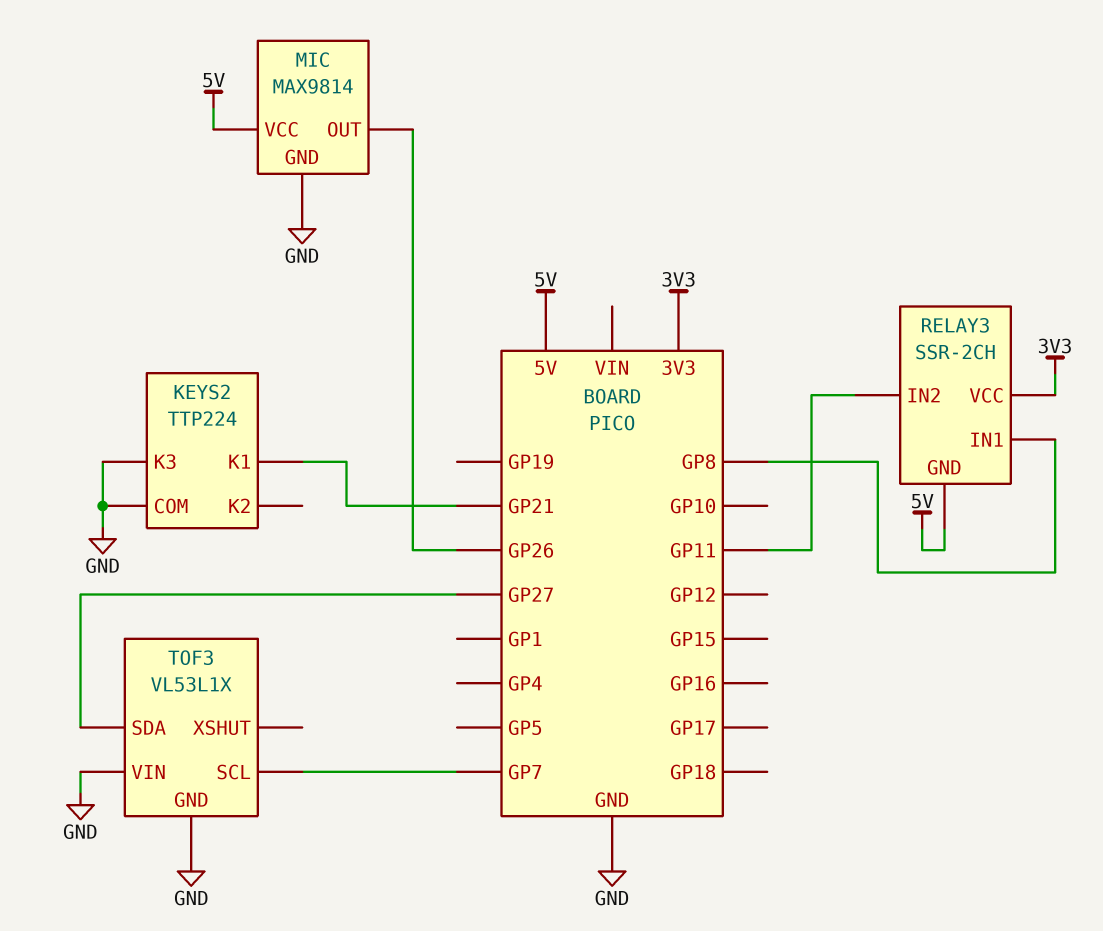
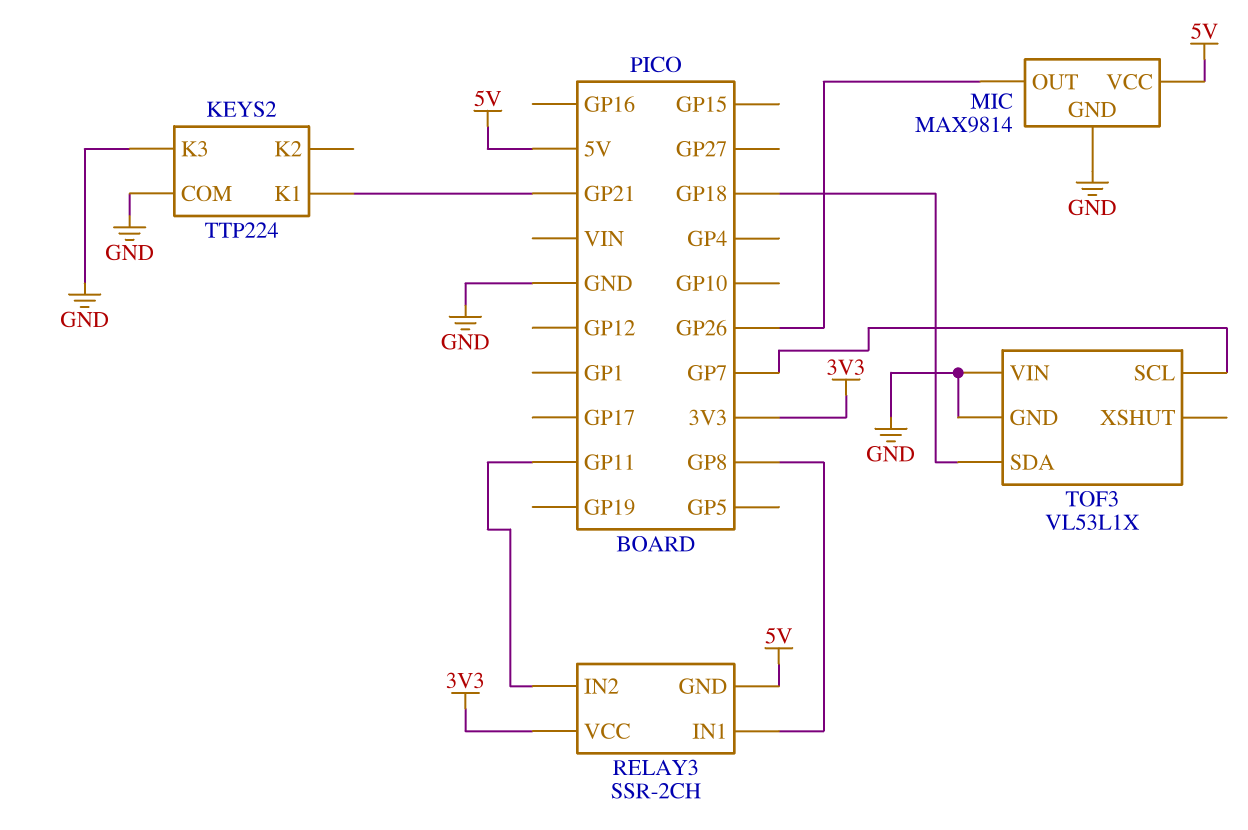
TOF3 pin SDA: GP27 -> GP18

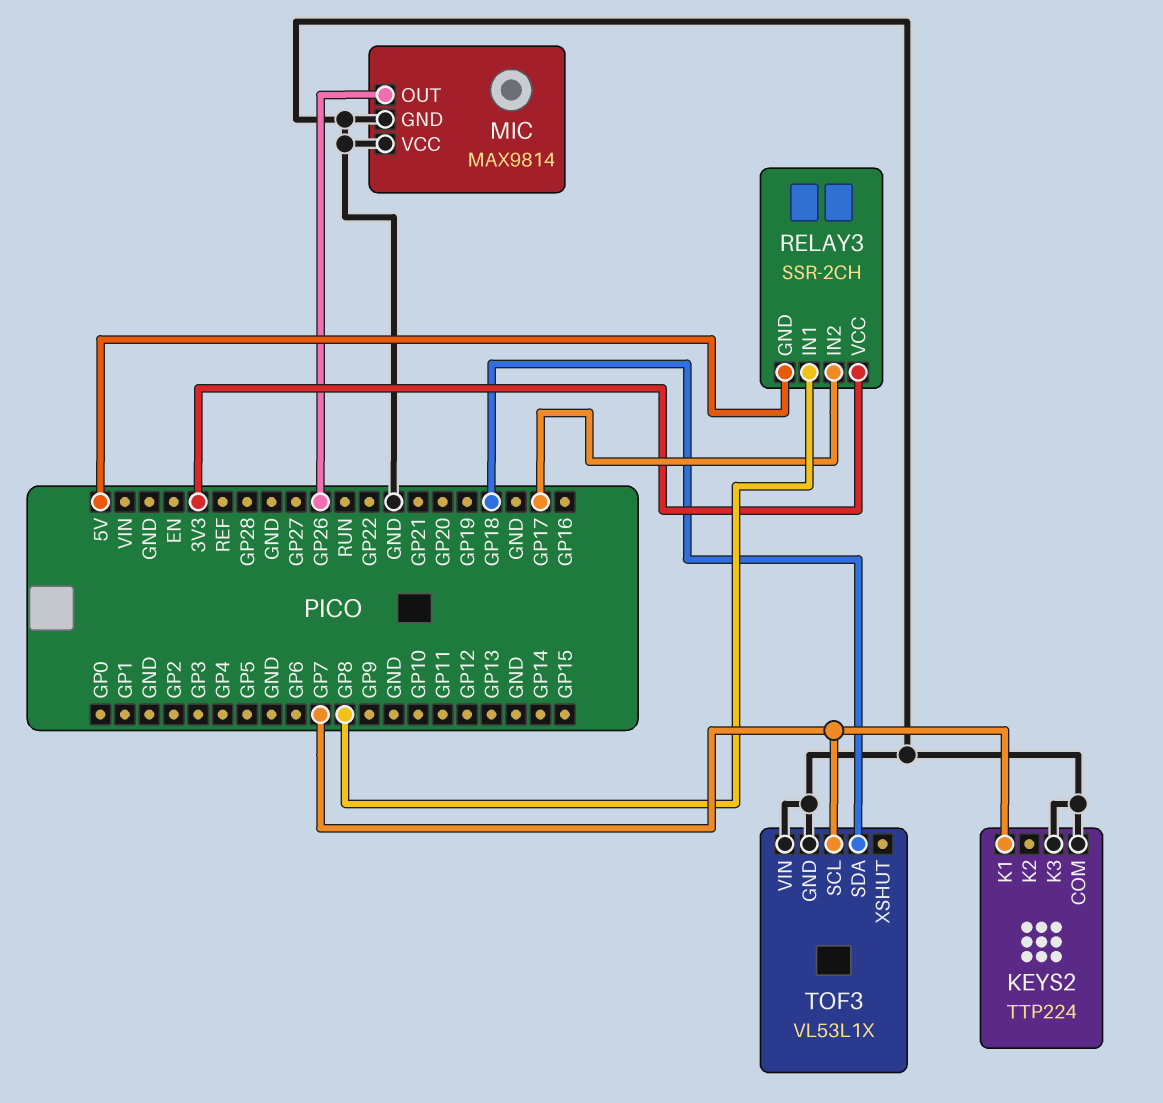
KEYS2 pin K1: GP21 -> GP7
MIC pin VCC: 5V -> GND
RELAY3 pin IN2: GP11 -> GP17

